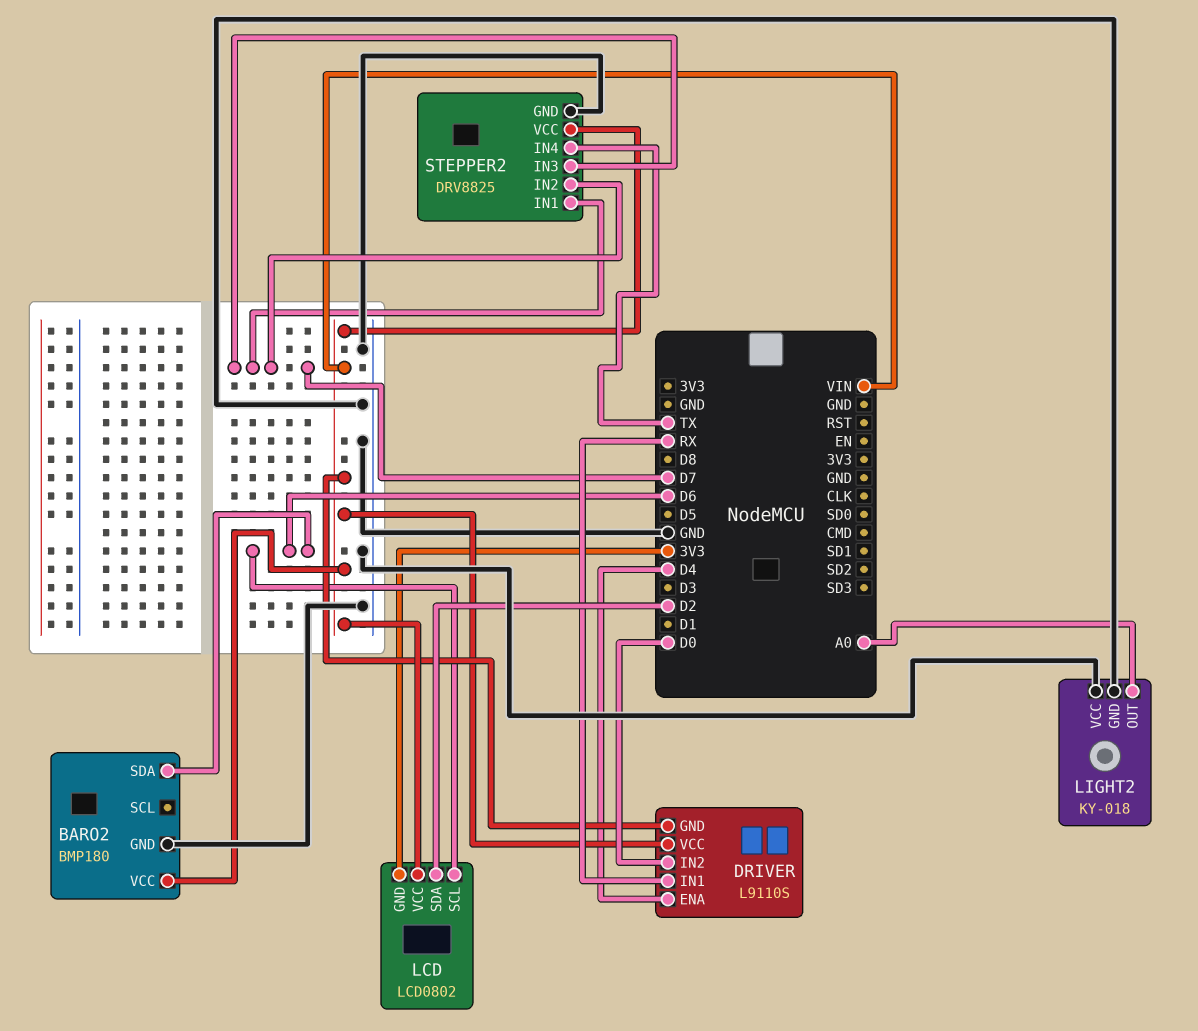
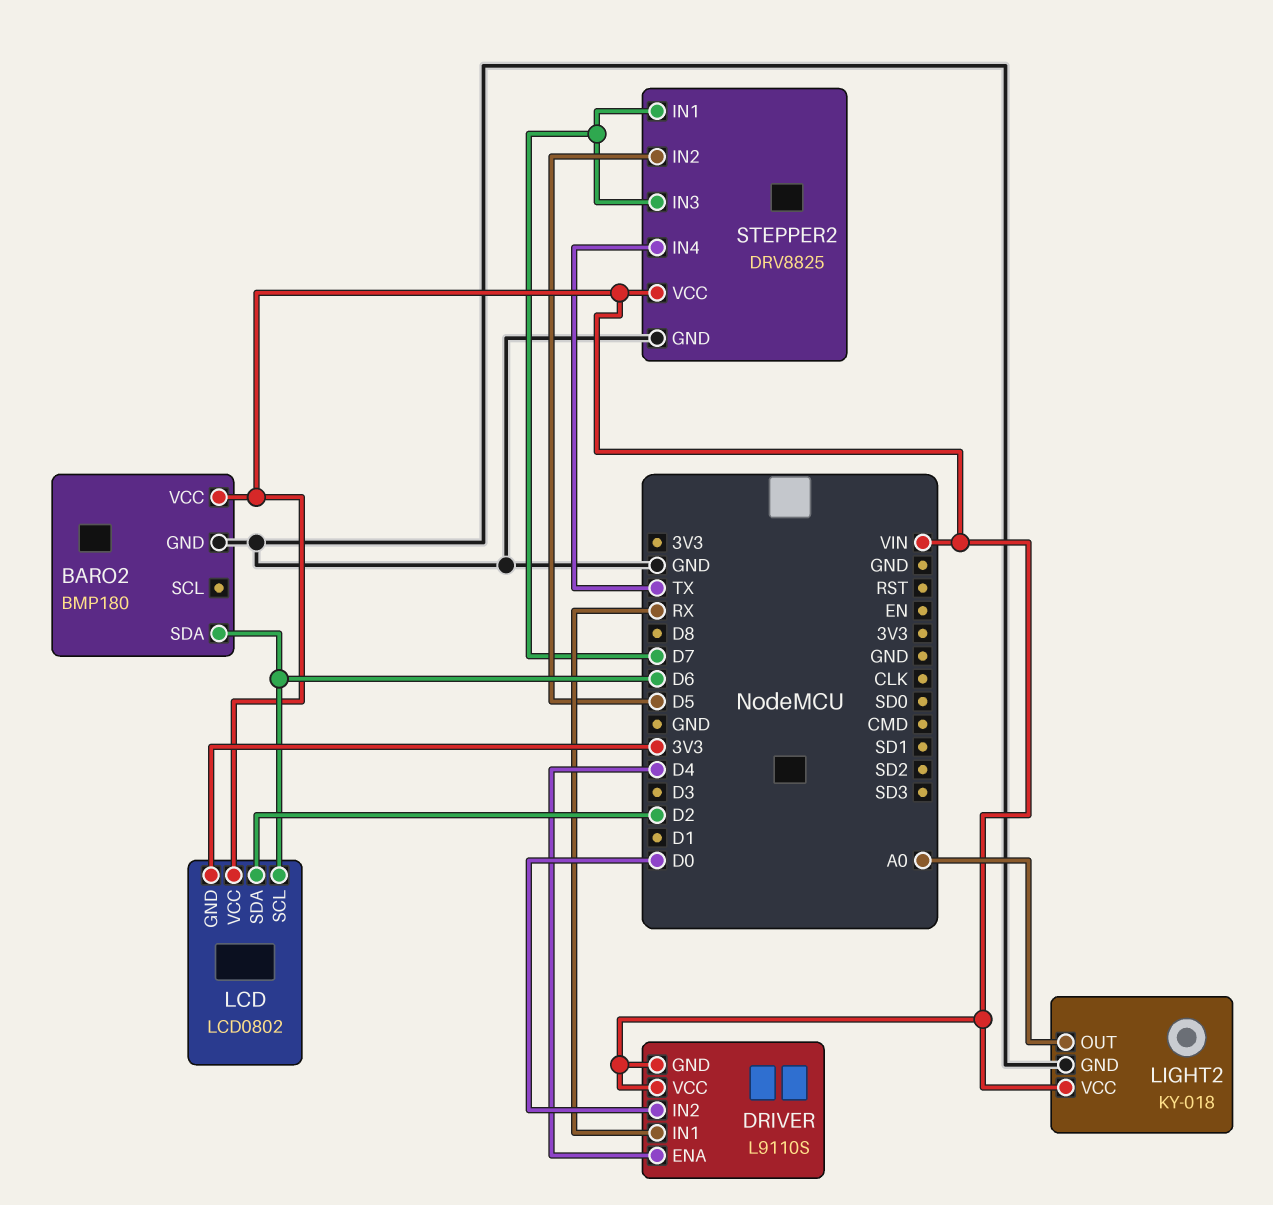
LIGHT2 pin VCC: GND -> VIN
STEPPER2 pin IN2: D7 -> D5

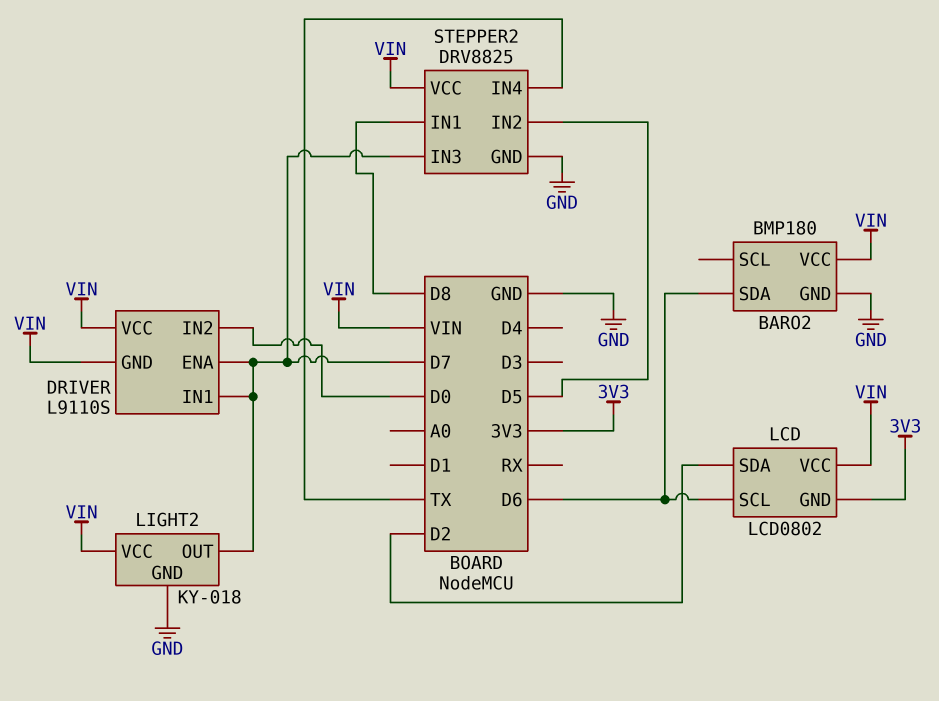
DRIVER pin ENA: D4 -> D7
DRIVER pin IN1: RX -> D7
LIGHT2 pin OUT: A0 -> D7
STEPPER2 pin IN1: D7 -> D8

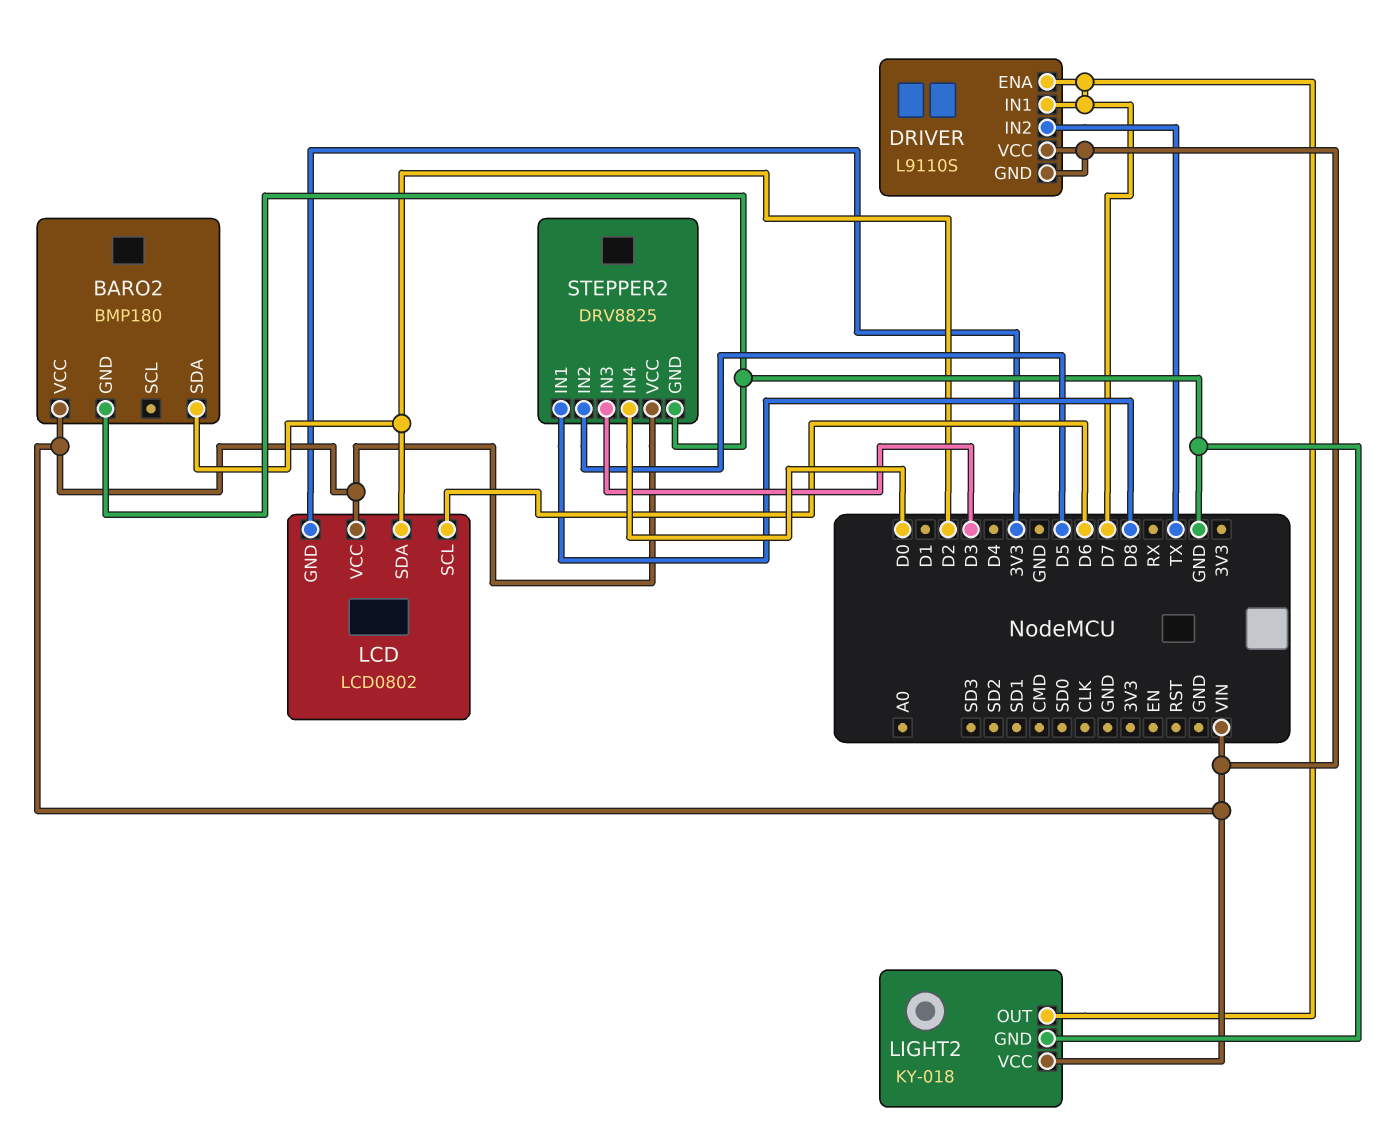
BARO2 pin SDA: D6 -> D2
DRIVER pin IN2: D0 -> TX
STEPPER2 pin IN3: D7 -> D3
STEPPER2 pin IN4: TX -> D0

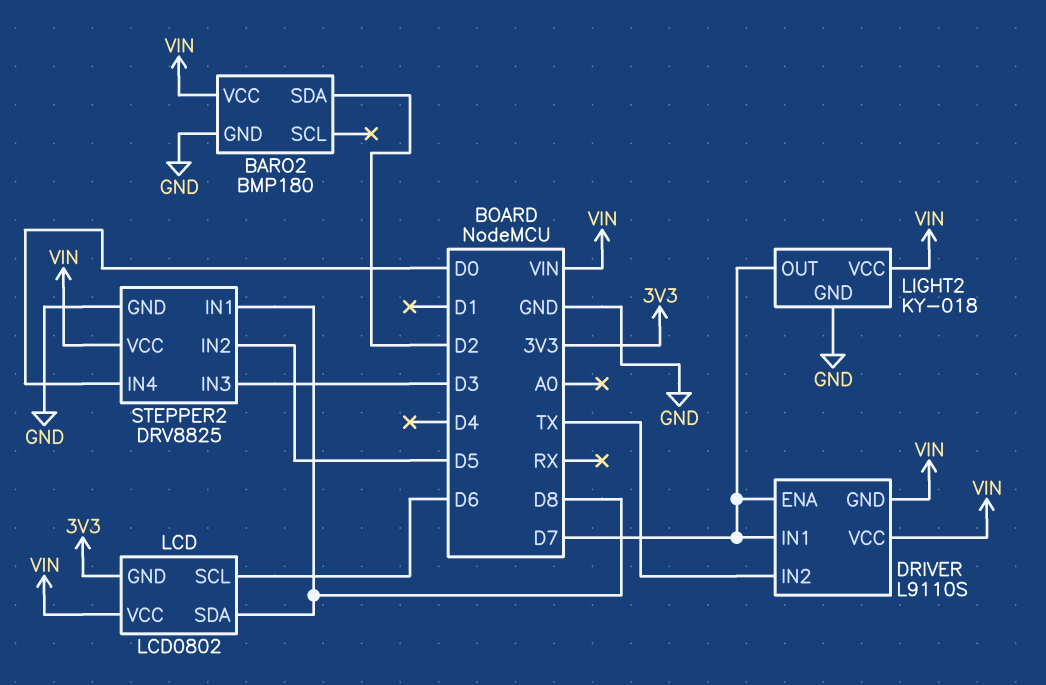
LCD pin SDA: D2 -> D8

